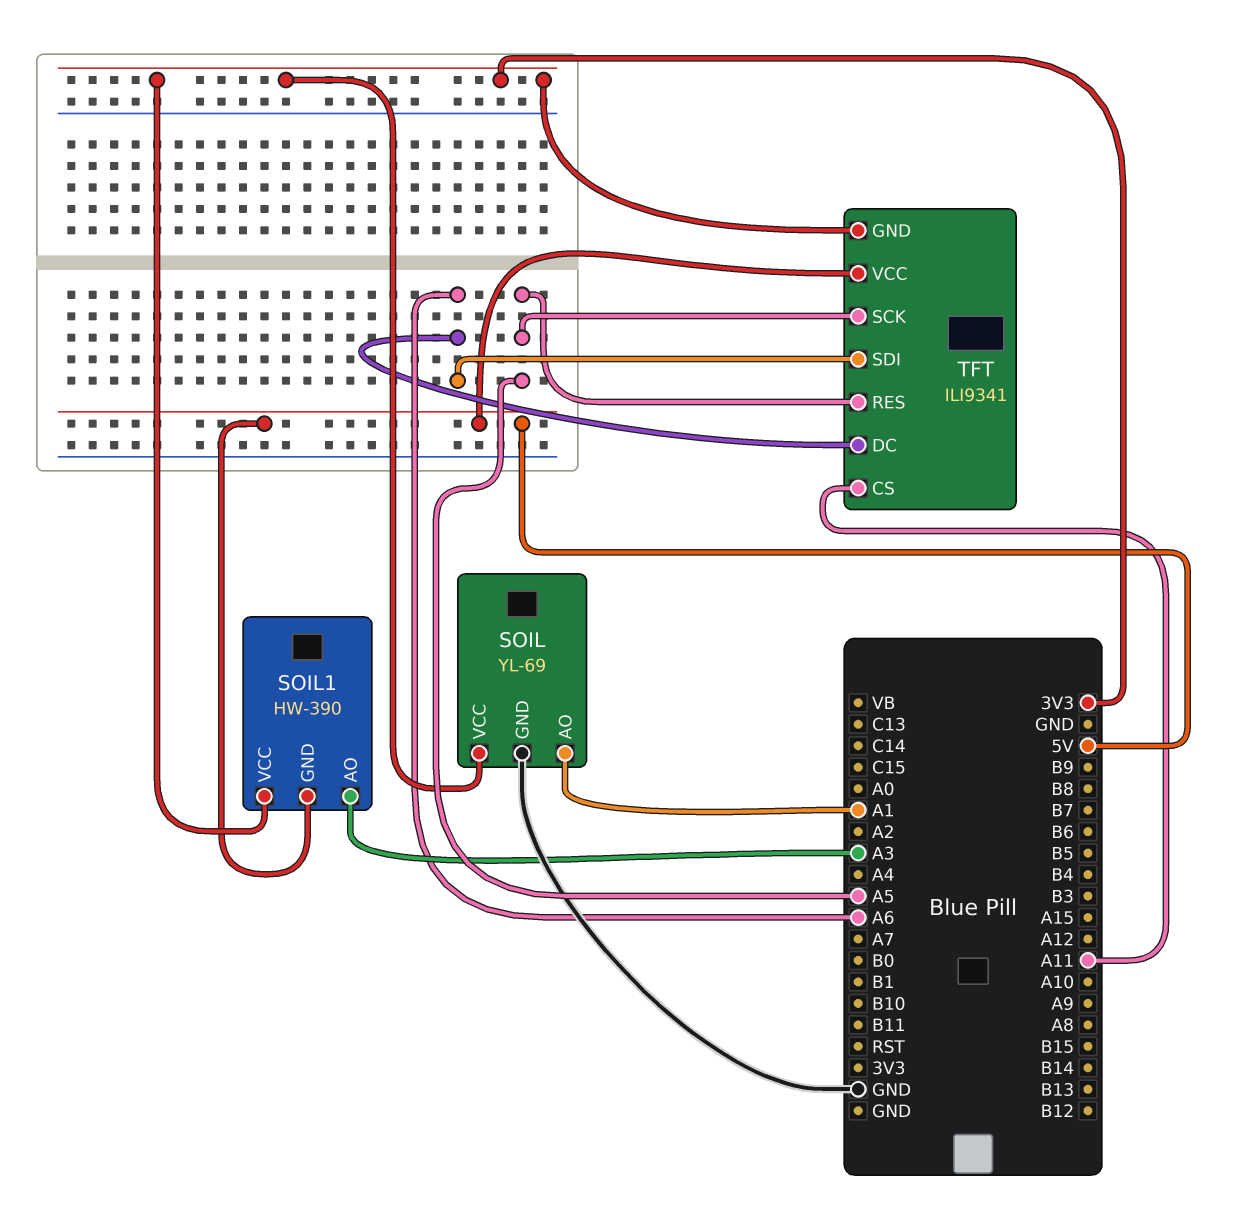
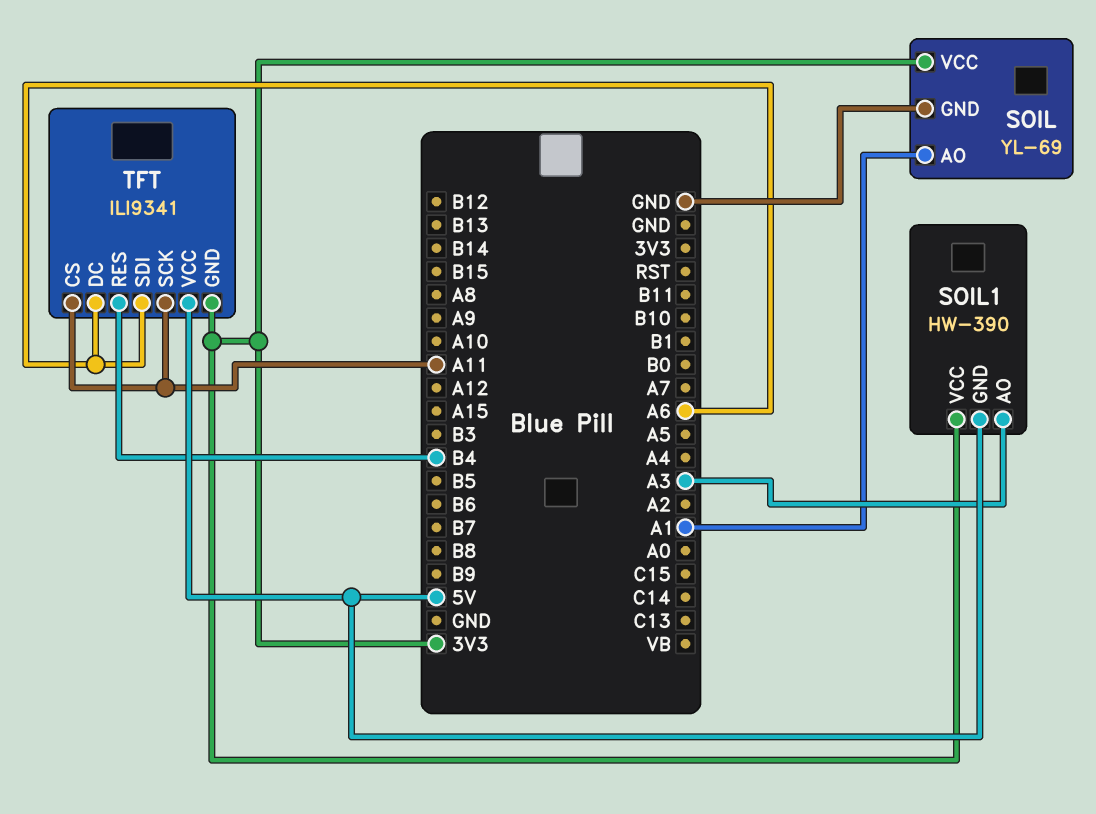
TFT pin RES: A5 -> B4
TFT pin SCK: A5 -> A11

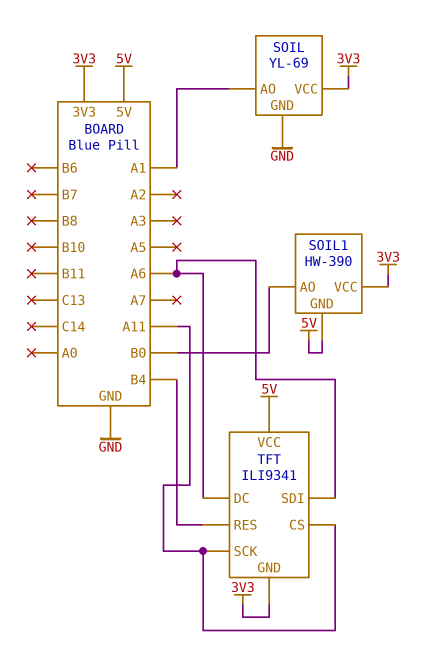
SOIL1 pin AO: A3 -> B0

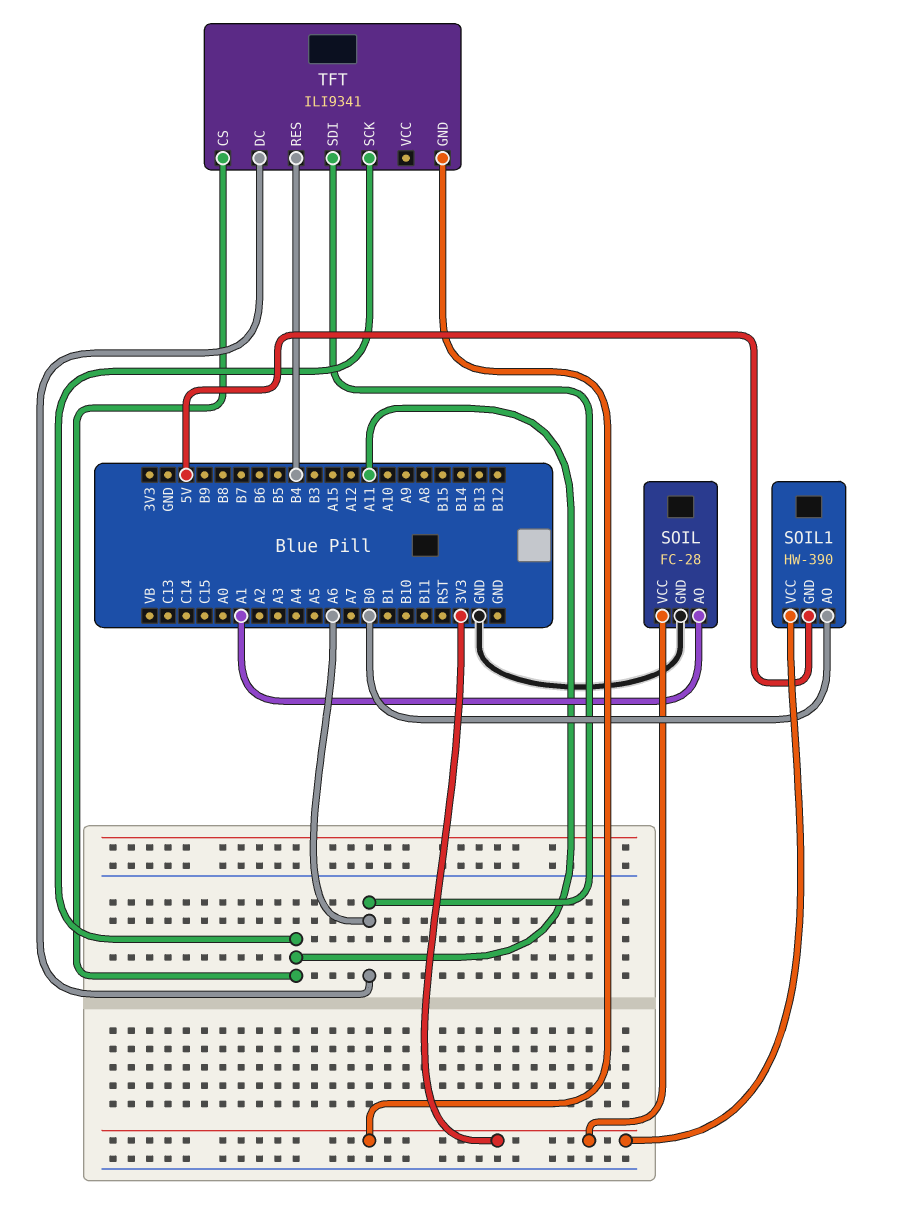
SOIL: YL-69 -> FC-28
TFT pin VCC: 5V -> none

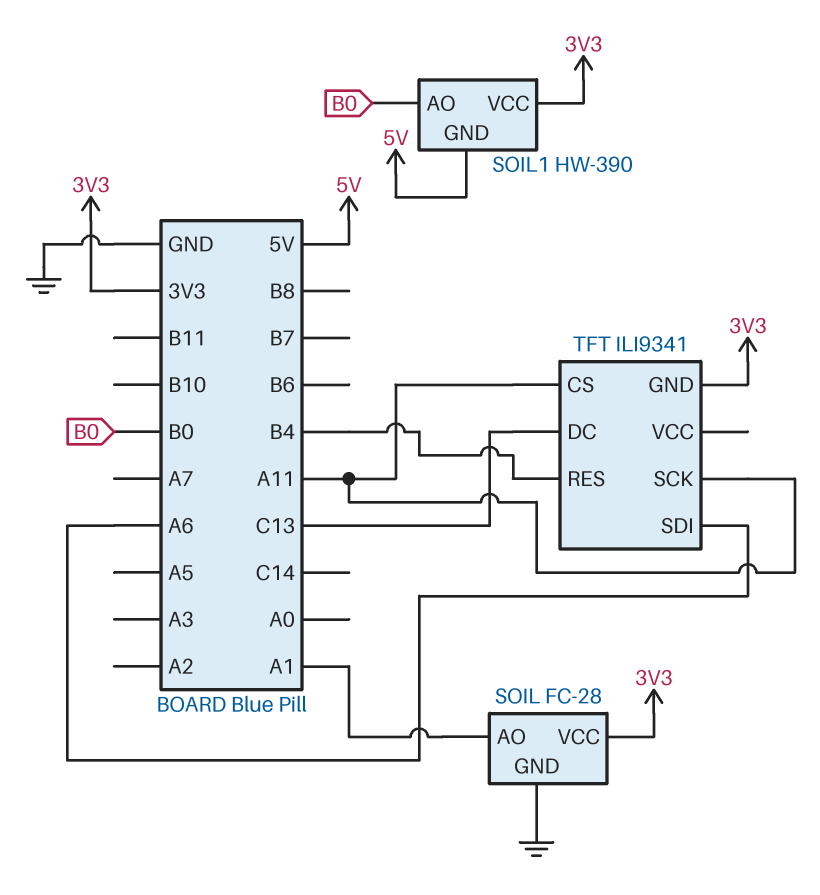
TFT pin DC: A6 -> C13

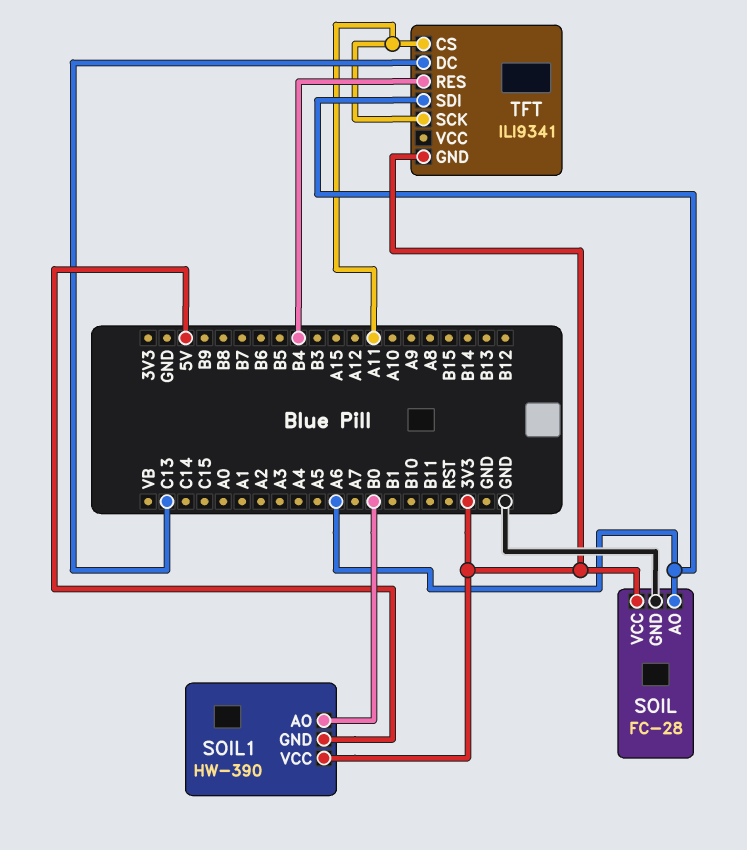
SOIL pin AO: A1 -> A6

